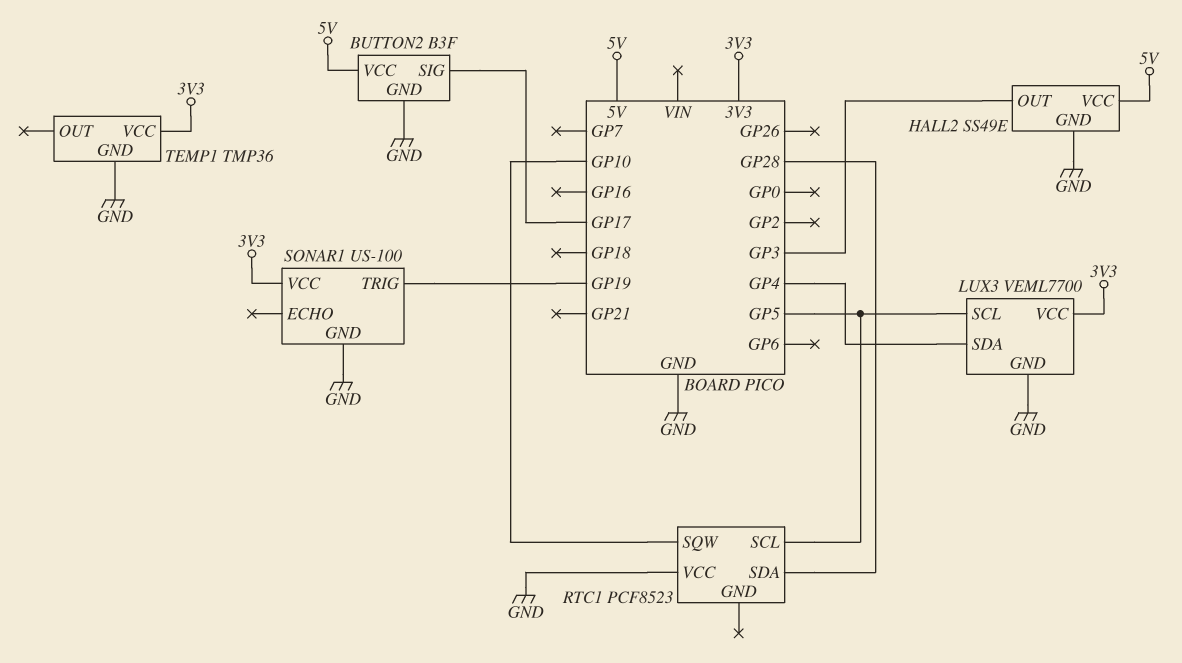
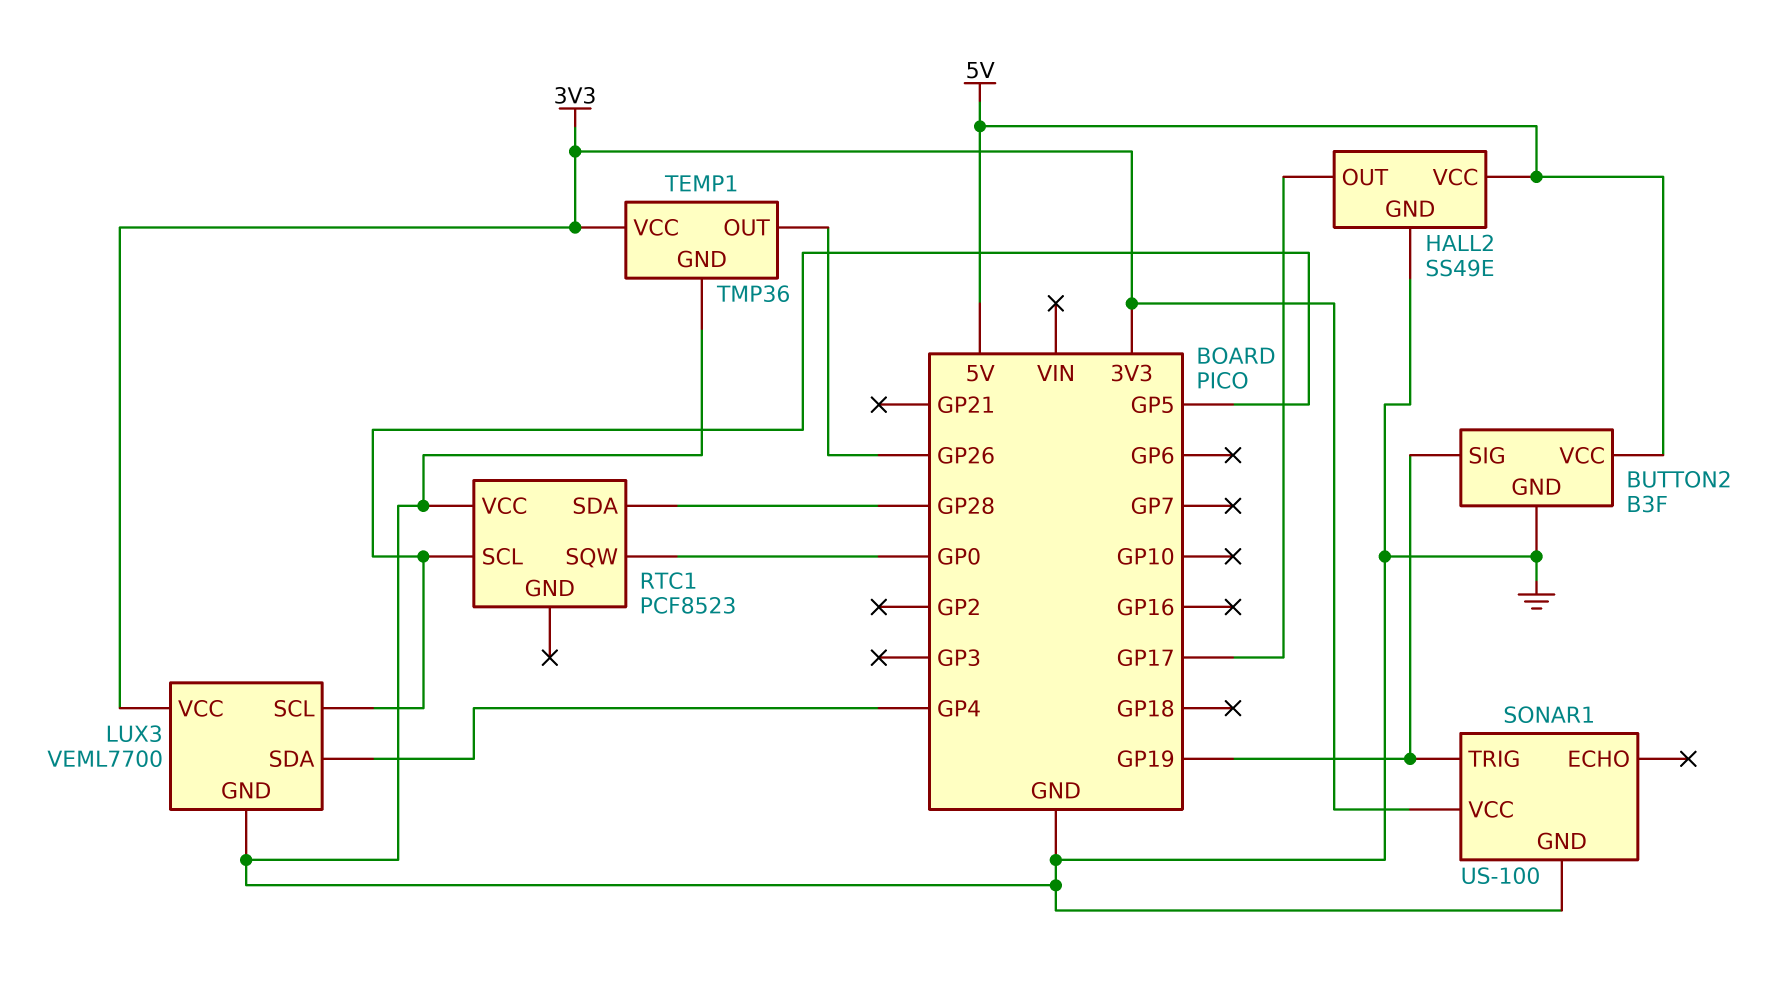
BUTTON2 pin SIG: GP17 -> GP19
HALL2 pin OUT: GP3 -> GP17
RTC1 pin SQW: GP10 -> GP0
TEMP1 pin OUT: none -> GP26

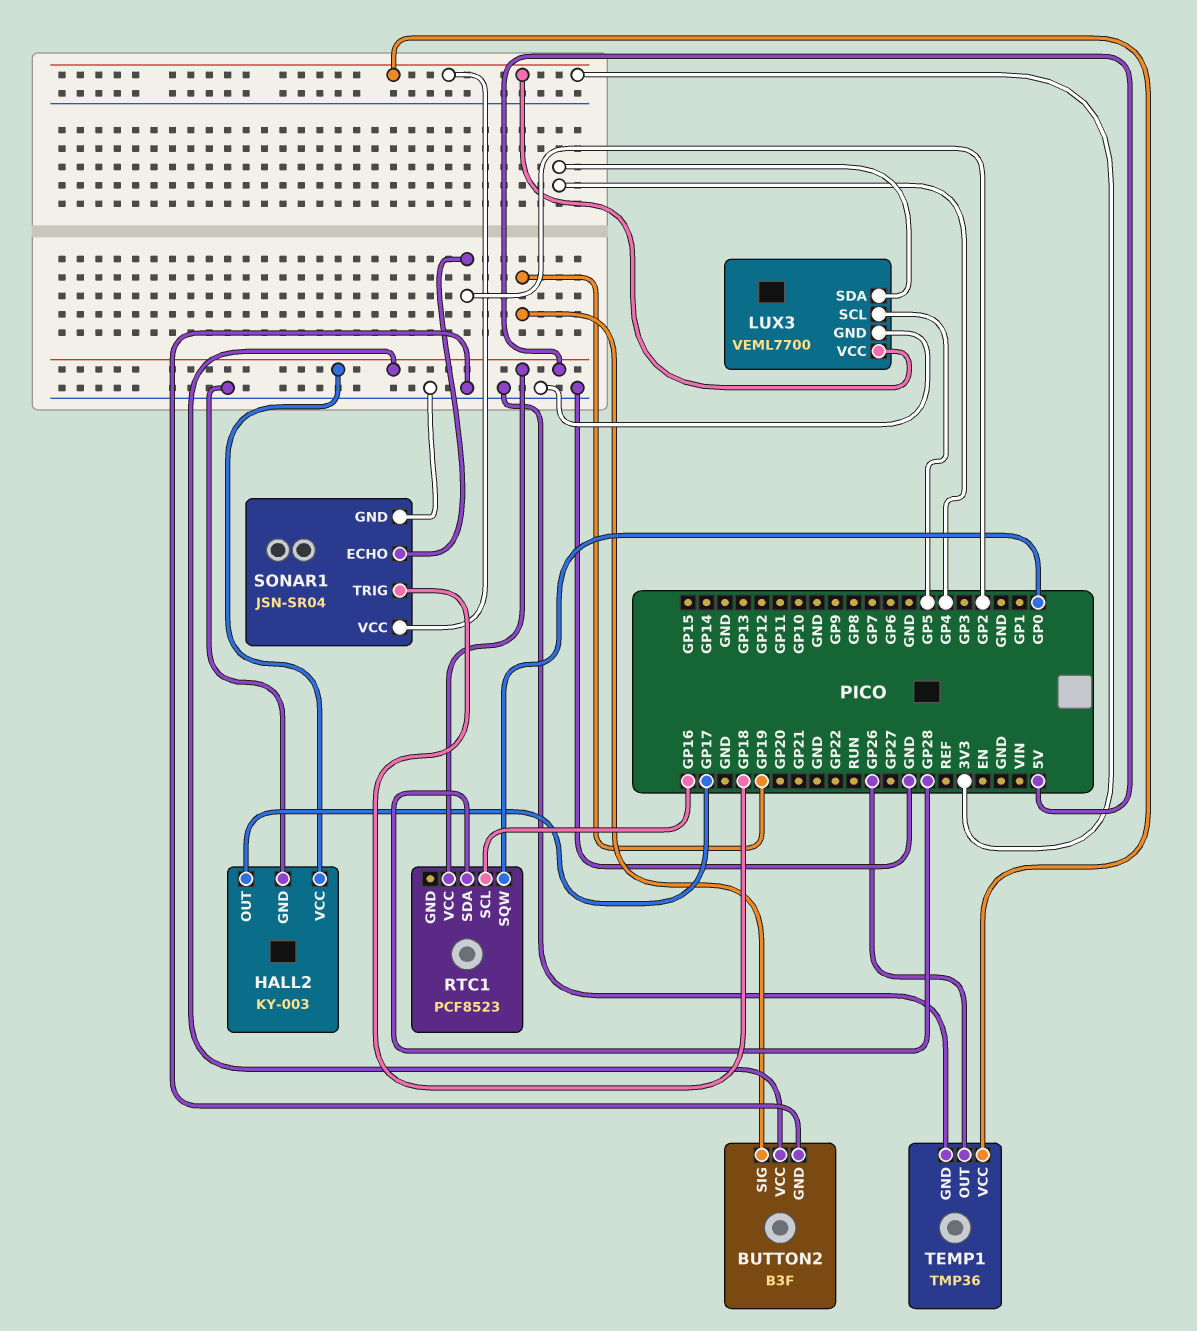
HALL2: SS49E -> KY-003
RTC1 pin SCL: GP5 -> GP16
RTC1 pin VCC: GND -> 5V
SONAR1: US-100 -> JSN-SR04
SONAR1 pin ECHO: none -> GP2
SONAR1 pin TRIG: GP19 -> GP18

